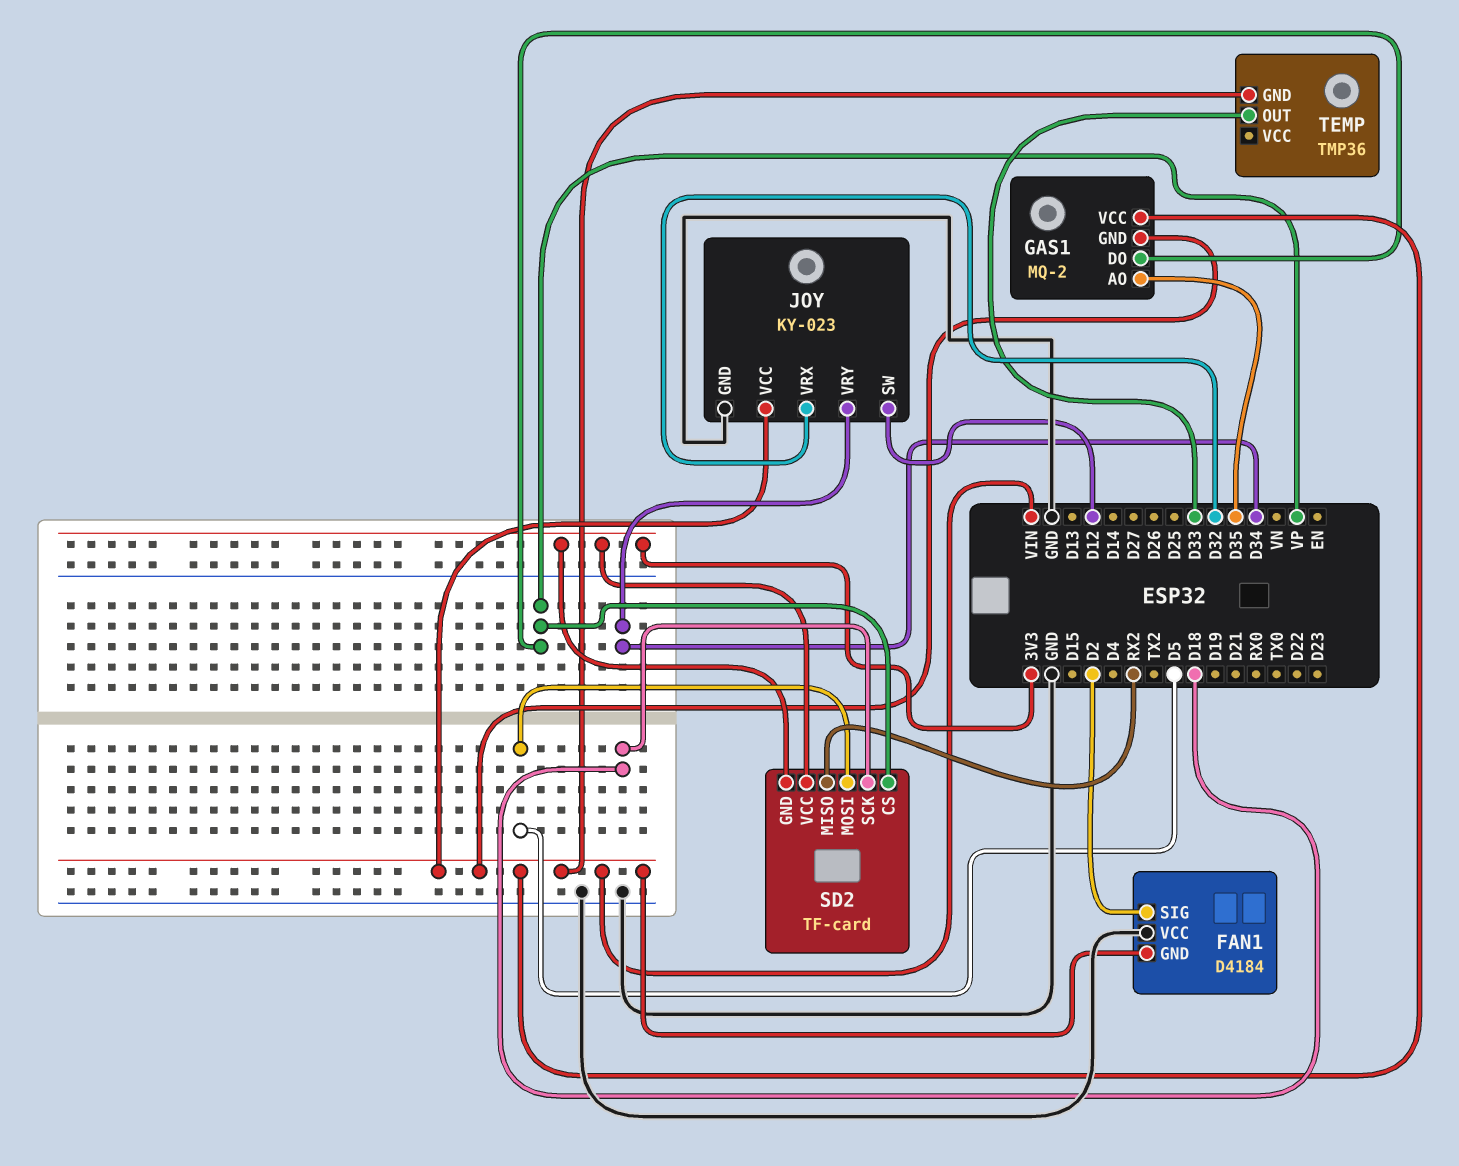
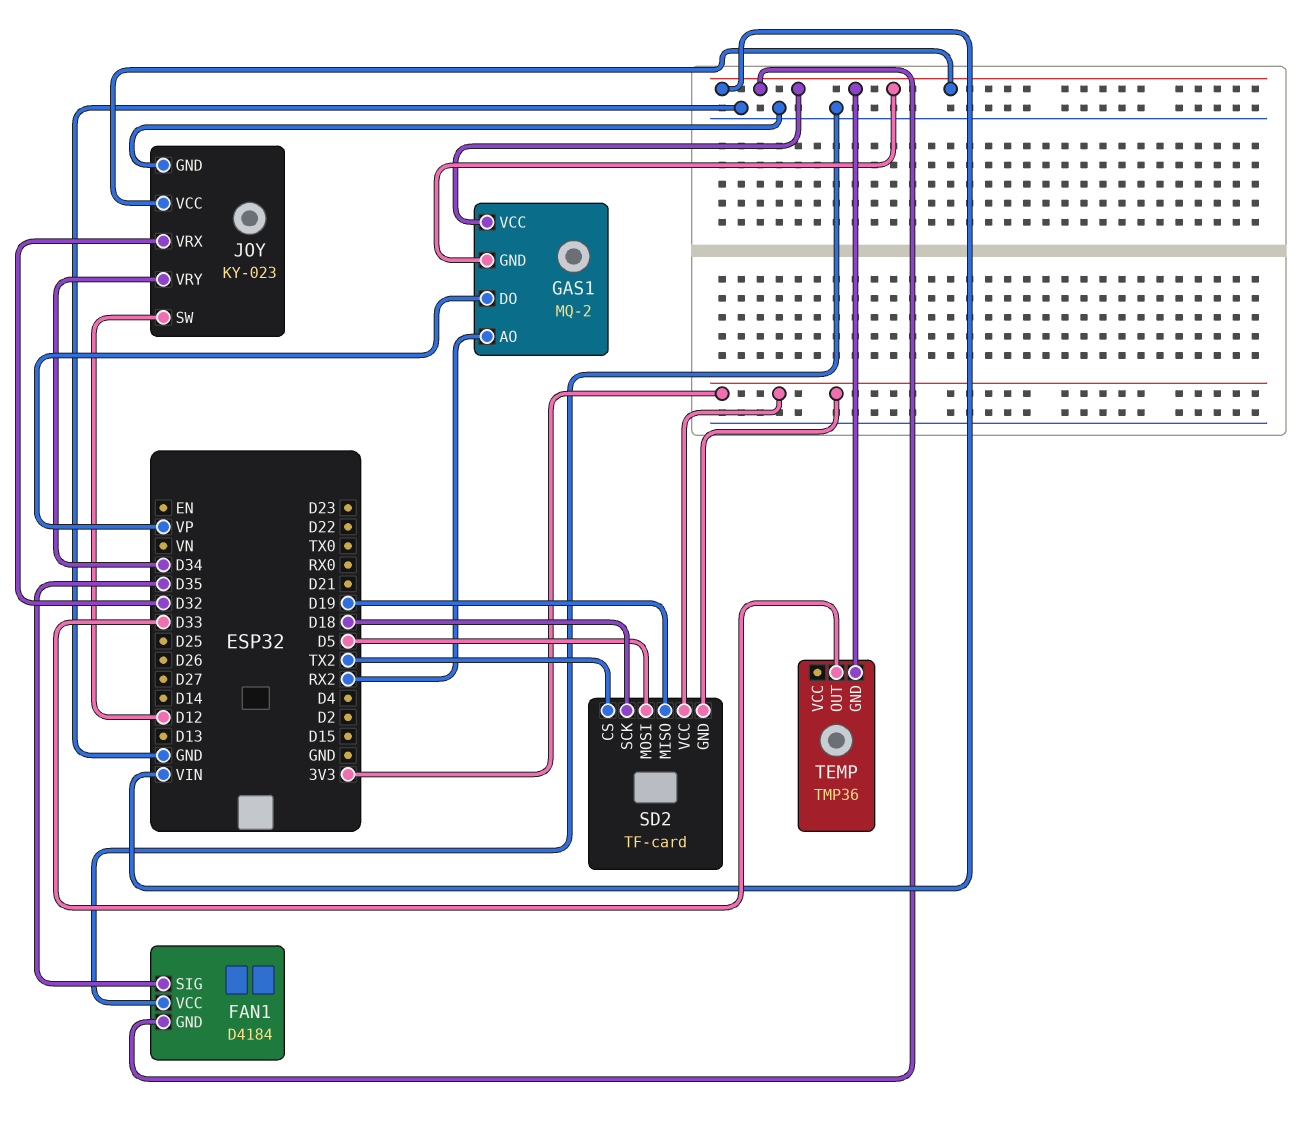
FAN1 pin SIG: D2 -> D35
GAS1 pin AO: D35 -> RX2
SD2 pin CS: VP -> TX2
SD2 pin MISO: RX2 -> D19

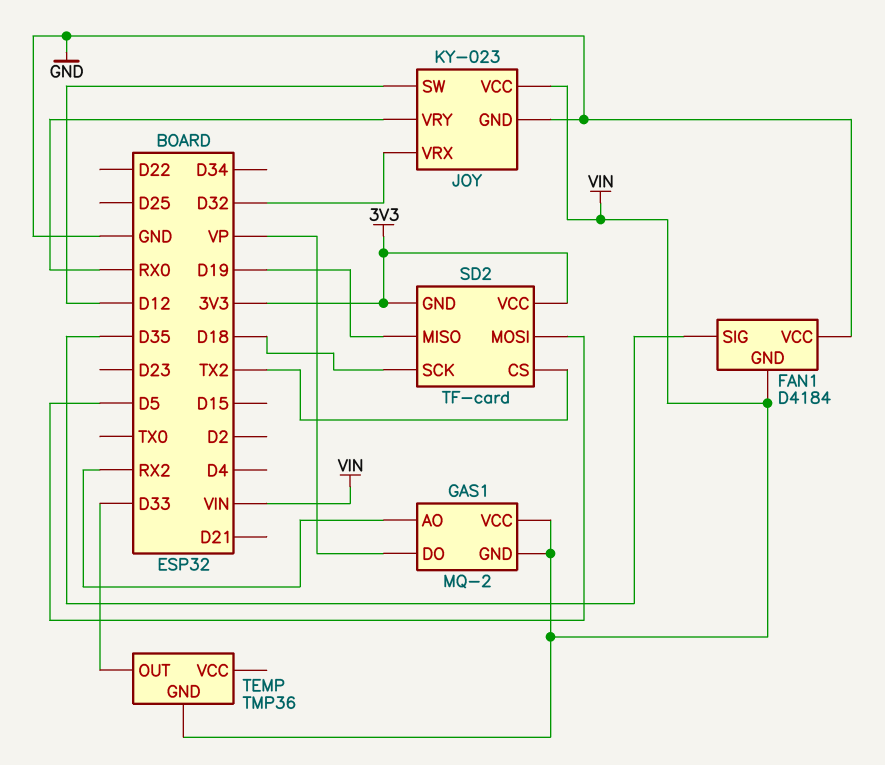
JOY pin VRY: D34 -> RX0

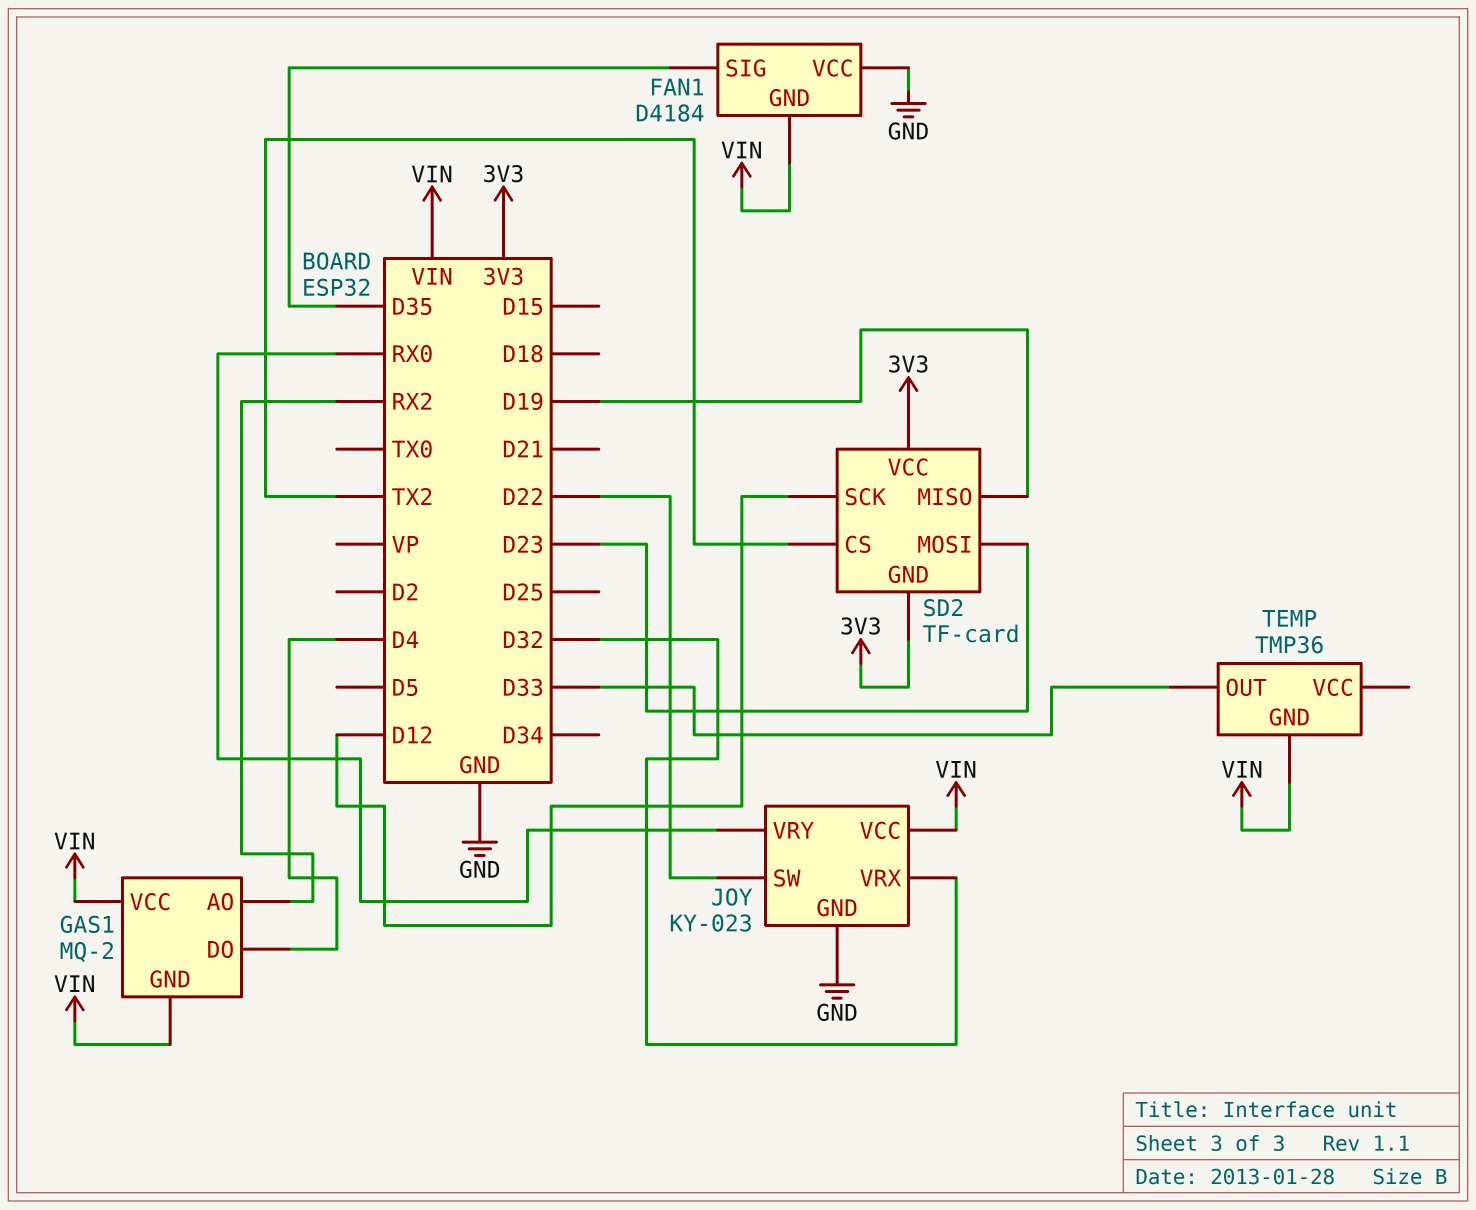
GAS1 pin DO: VP -> D4
JOY pin SW: D12 -> D22
SD2 pin MOSI: D5 -> D23
SD2 pin SCK: D18 -> D12

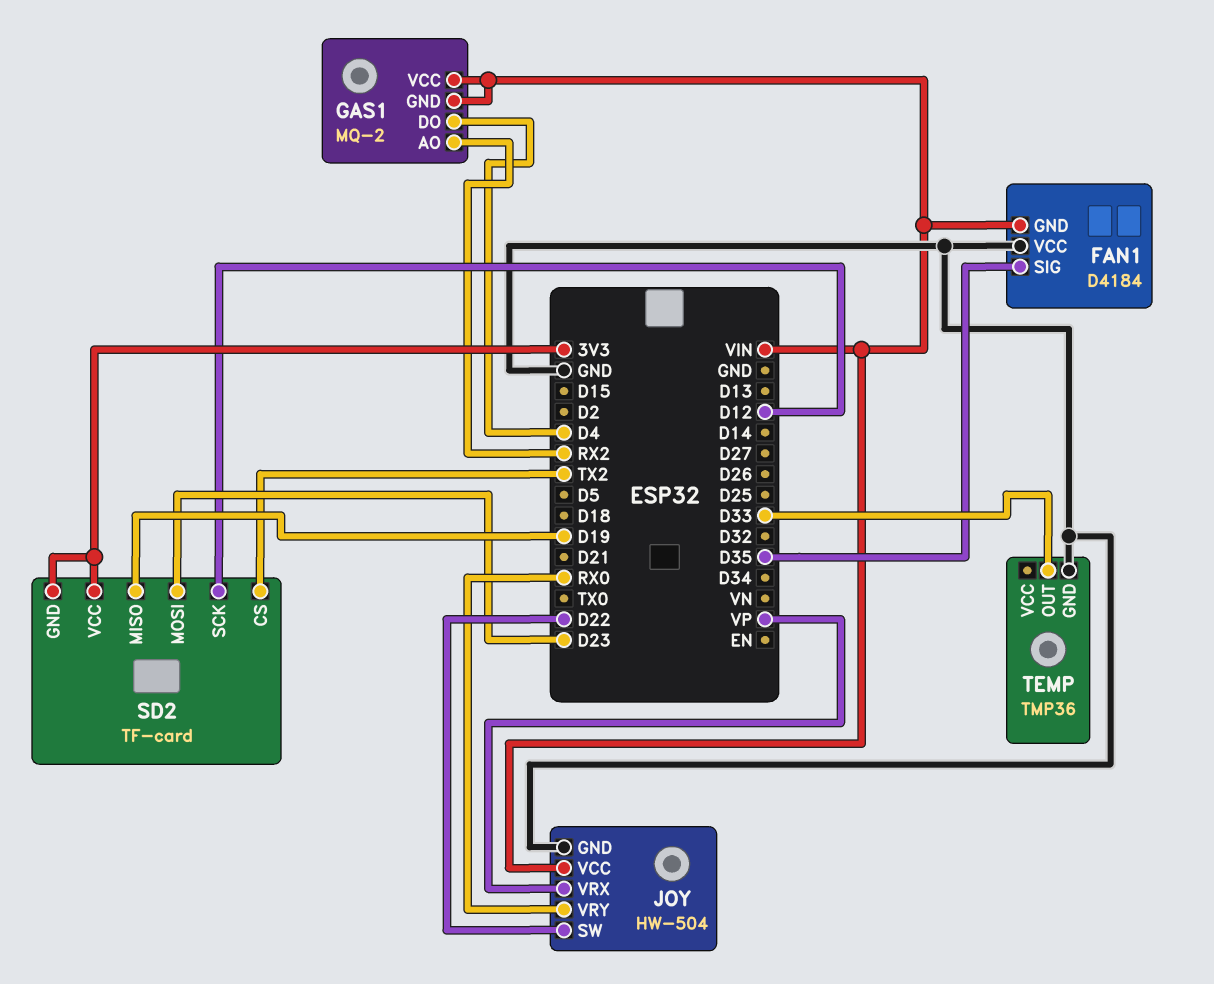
JOY: KY-023 -> HW-504
JOY pin VRX: D32 -> VP
TEMP pin GND: VIN -> GND

